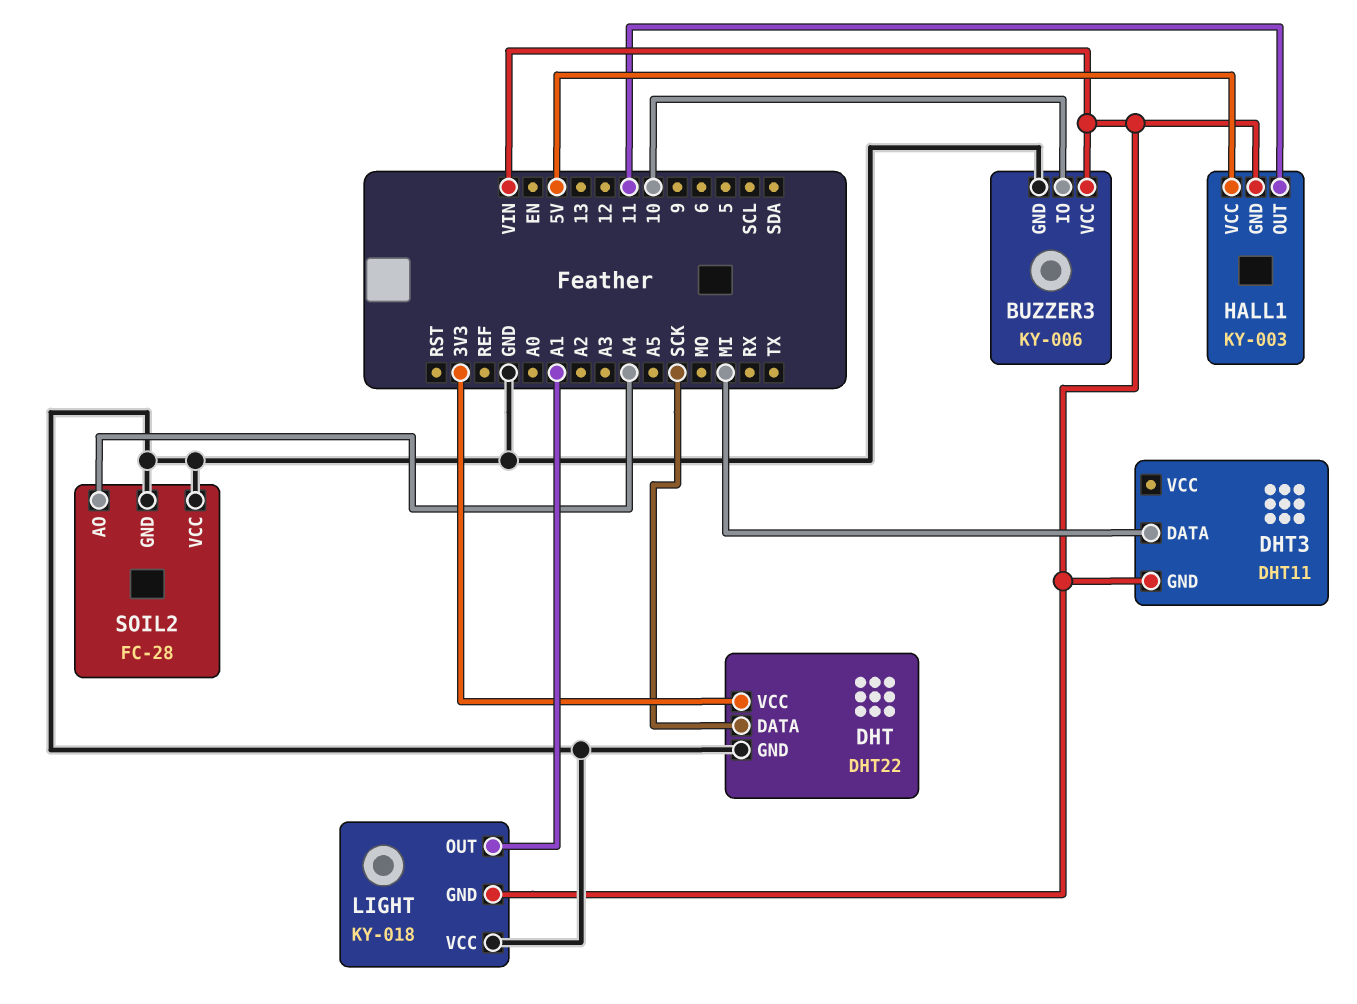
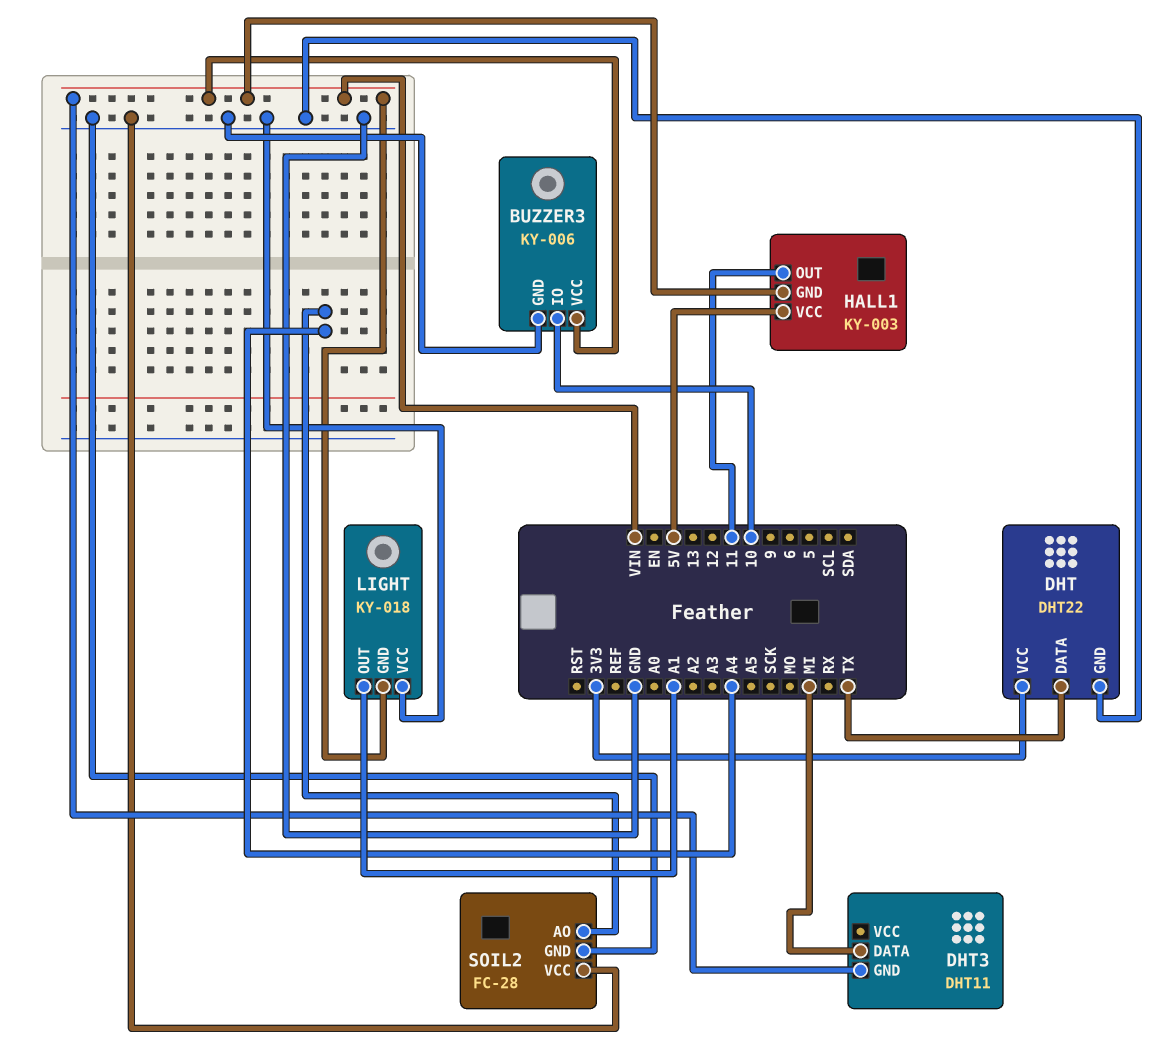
DHT pin DATA: SCK -> TX

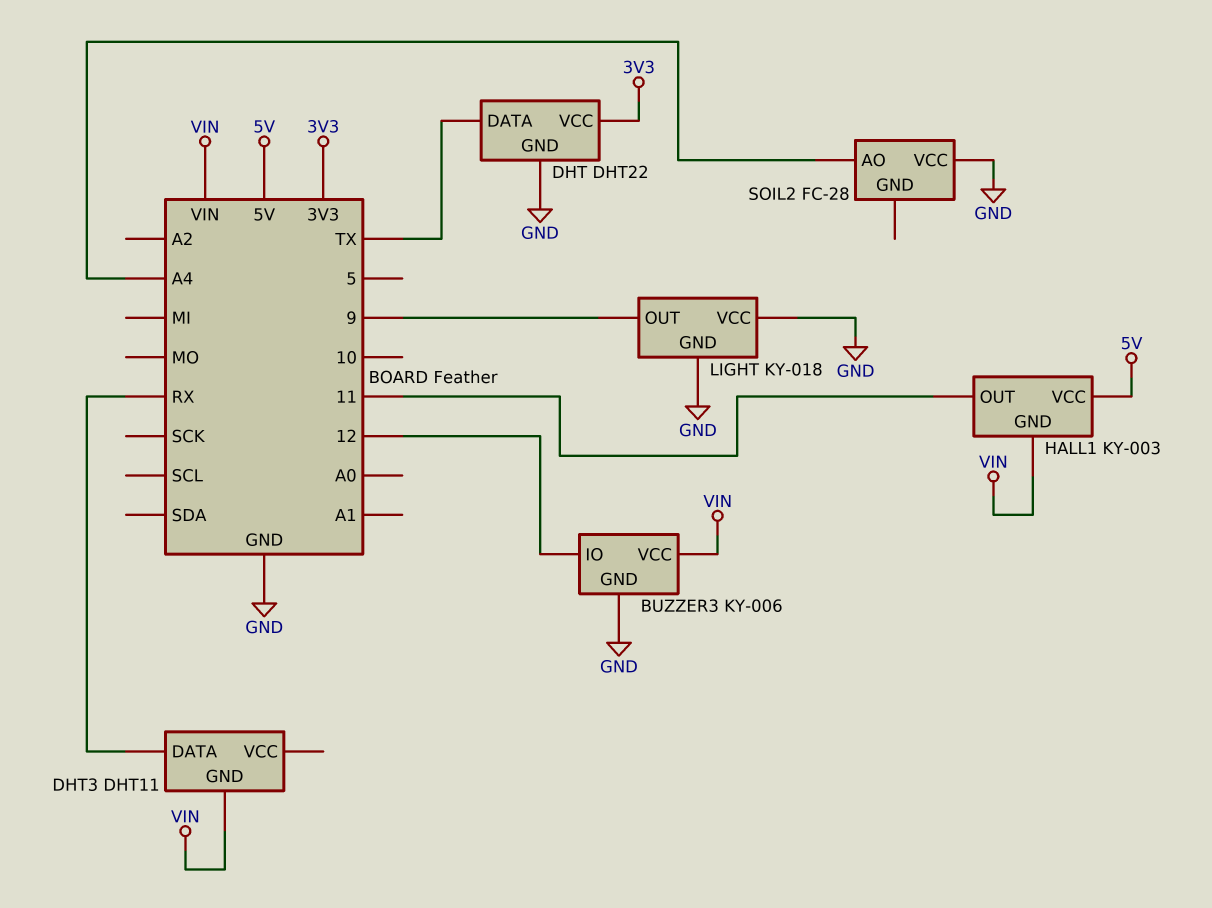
BUZZER3 pin IO: 10 -> 12
DHT3 pin DATA: MI -> RX
LIGHT pin GND: VIN -> GND
LIGHT pin OUT: A1 -> 9
SOIL2 pin GND: GND -> none

